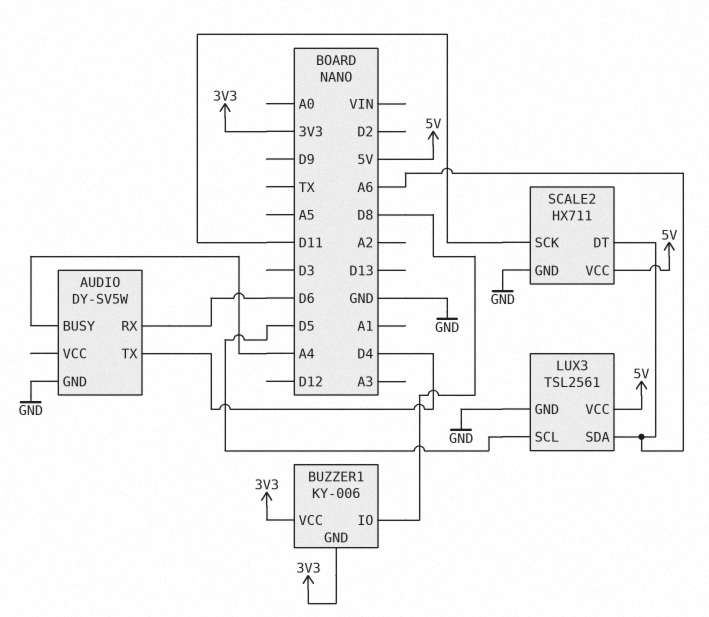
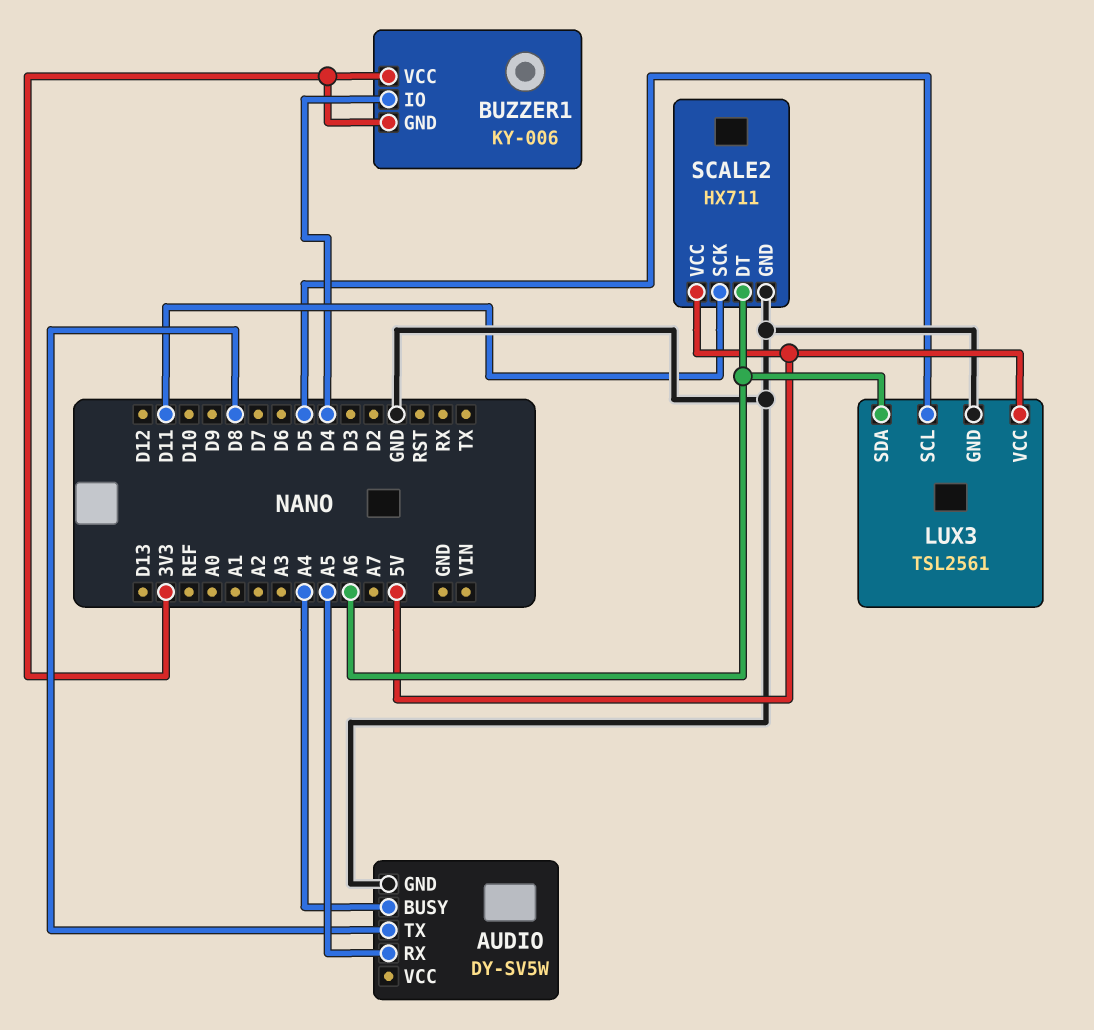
AUDIO pin RX: D6 -> A5
AUDIO pin TX: D4 -> D8
BUZZER1 pin IO: D8 -> D4

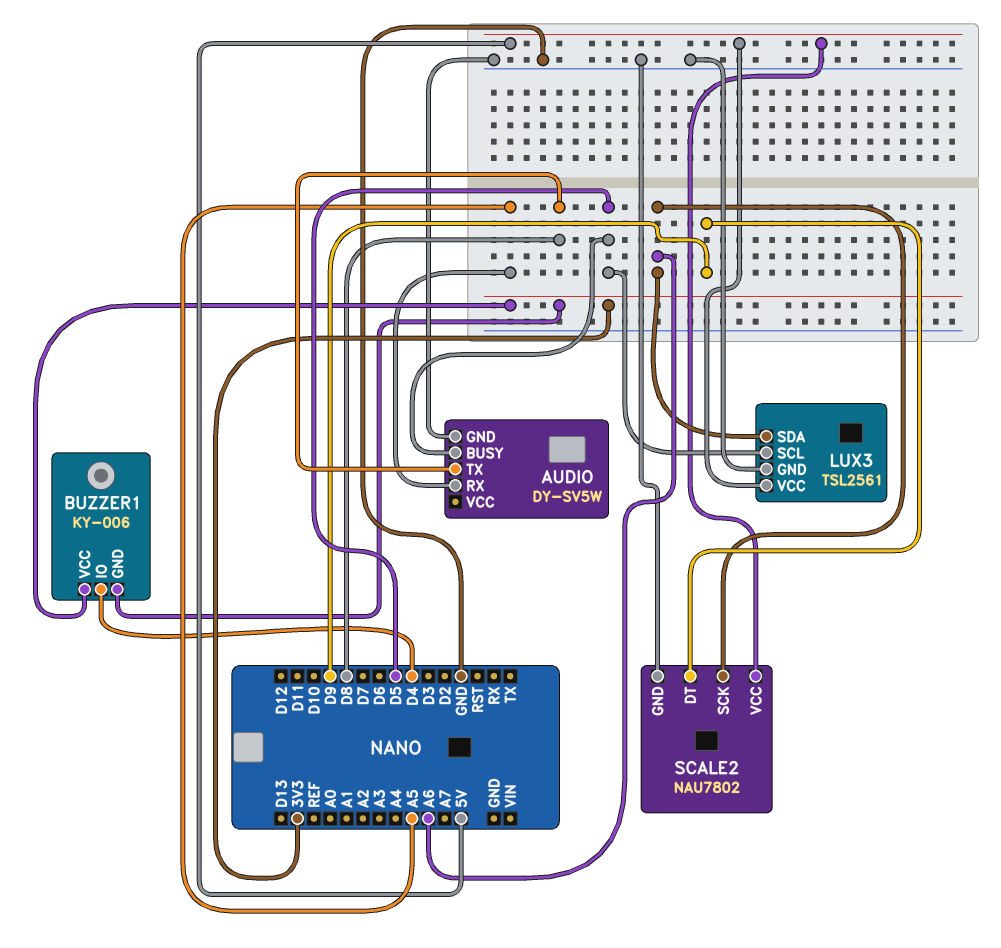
AUDIO pin BUSY: A4 -> D5
SCALE2: HX711 -> NAU7802
SCALE2 pin DT: A6 -> D9
SCALE2 pin SCK: D11 -> A6

